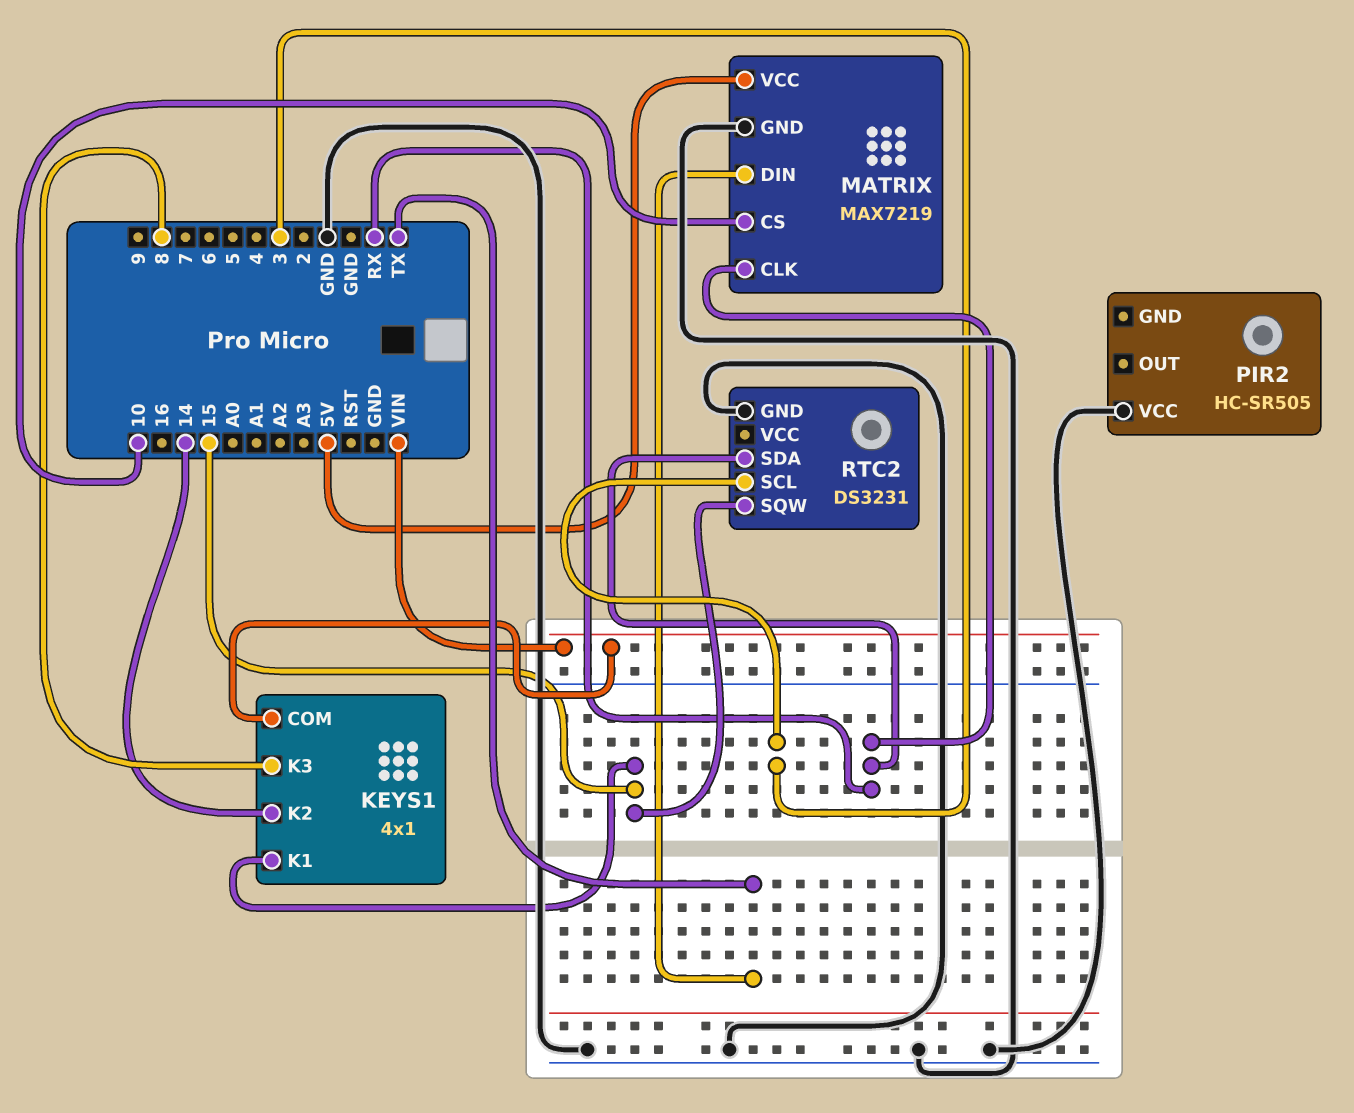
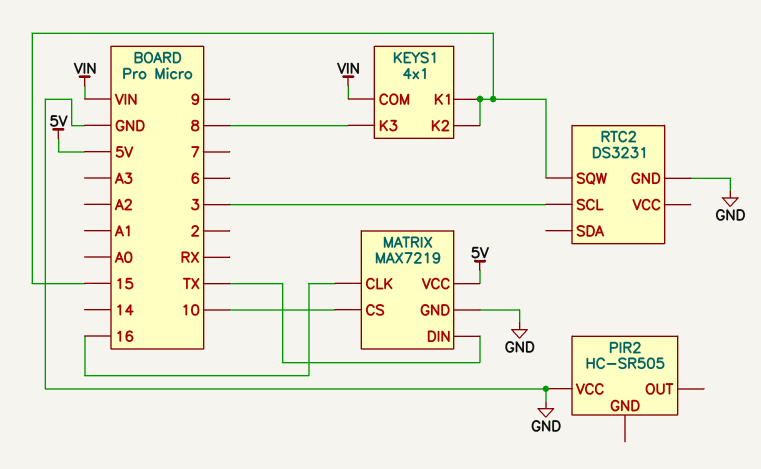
KEYS1 pin K2: 14 -> 15
MATRIX pin CLK: RX -> 16
RTC2 pin SDA: RX -> none

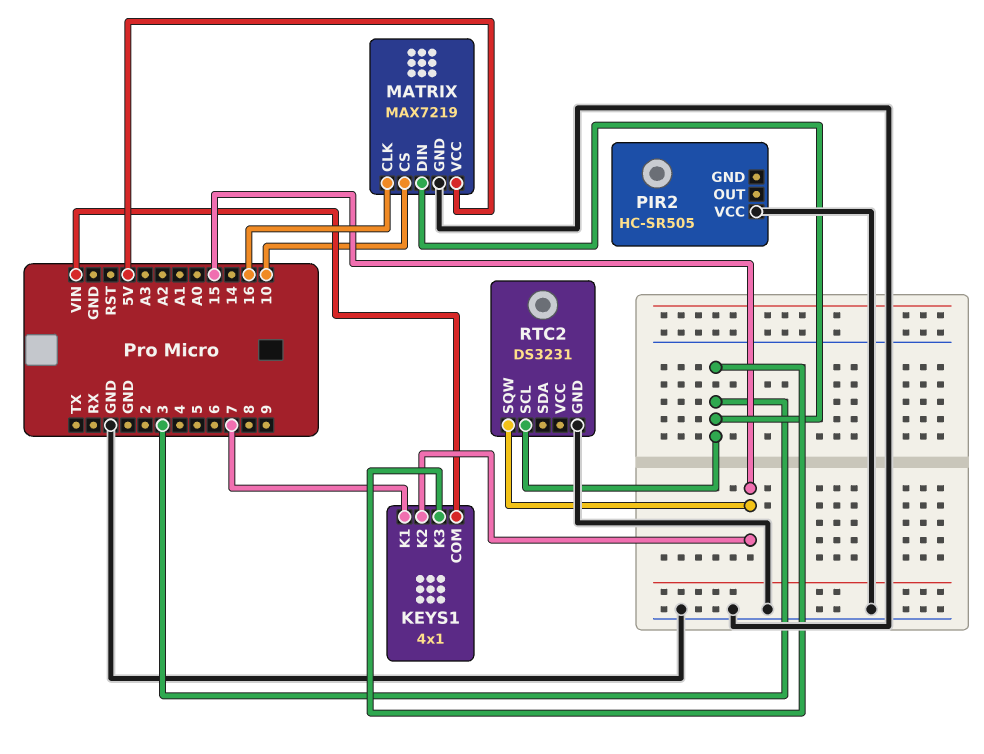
KEYS1 pin K1: 15 -> 7
KEYS1 pin K3: 8 -> 3
MATRIX pin DIN: TX -> 3

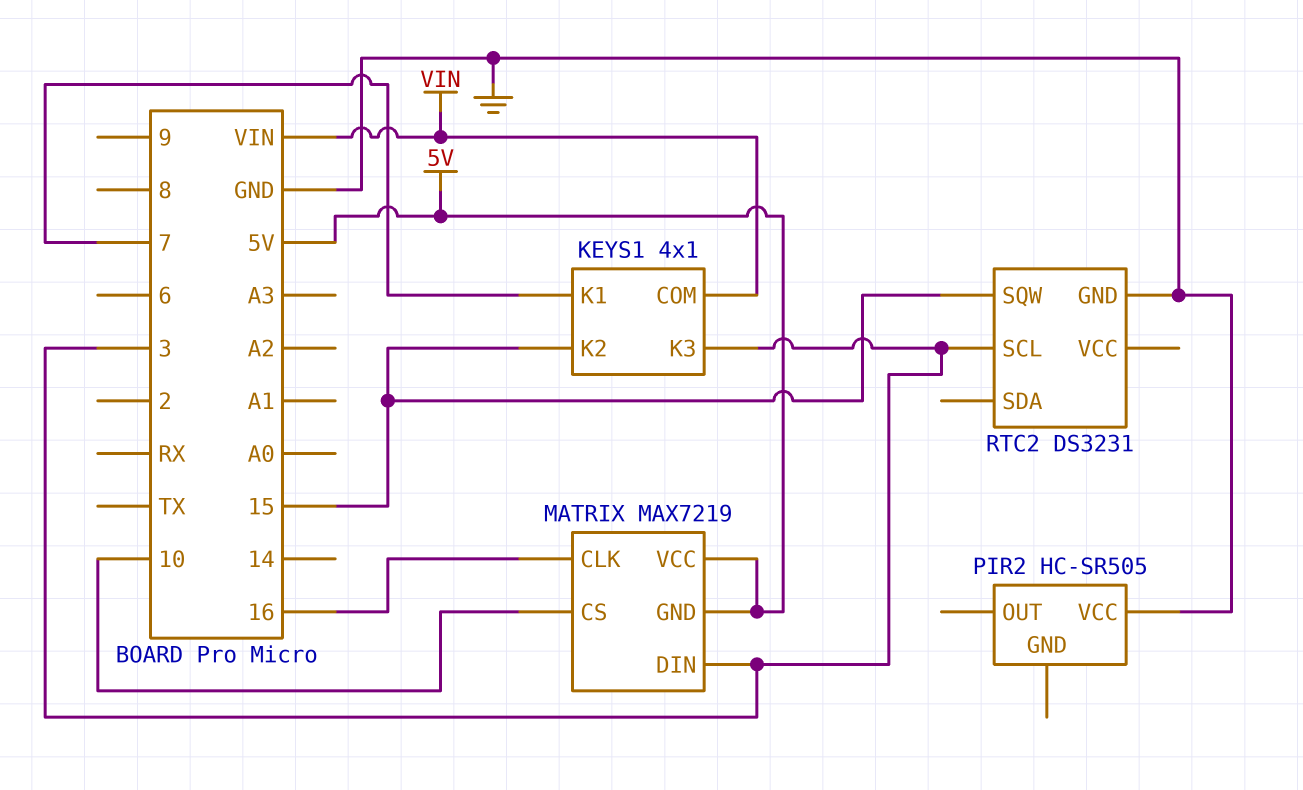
MATRIX pin GND: GND -> 5V

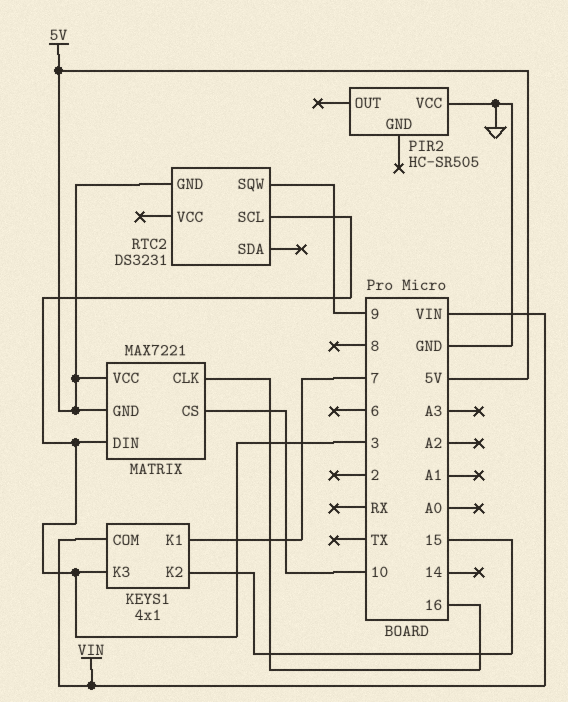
MATRIX: MAX7219 -> MAX7221
RTC2 pin GND: GND -> 5V
RTC2 pin SQW: 15 -> 9

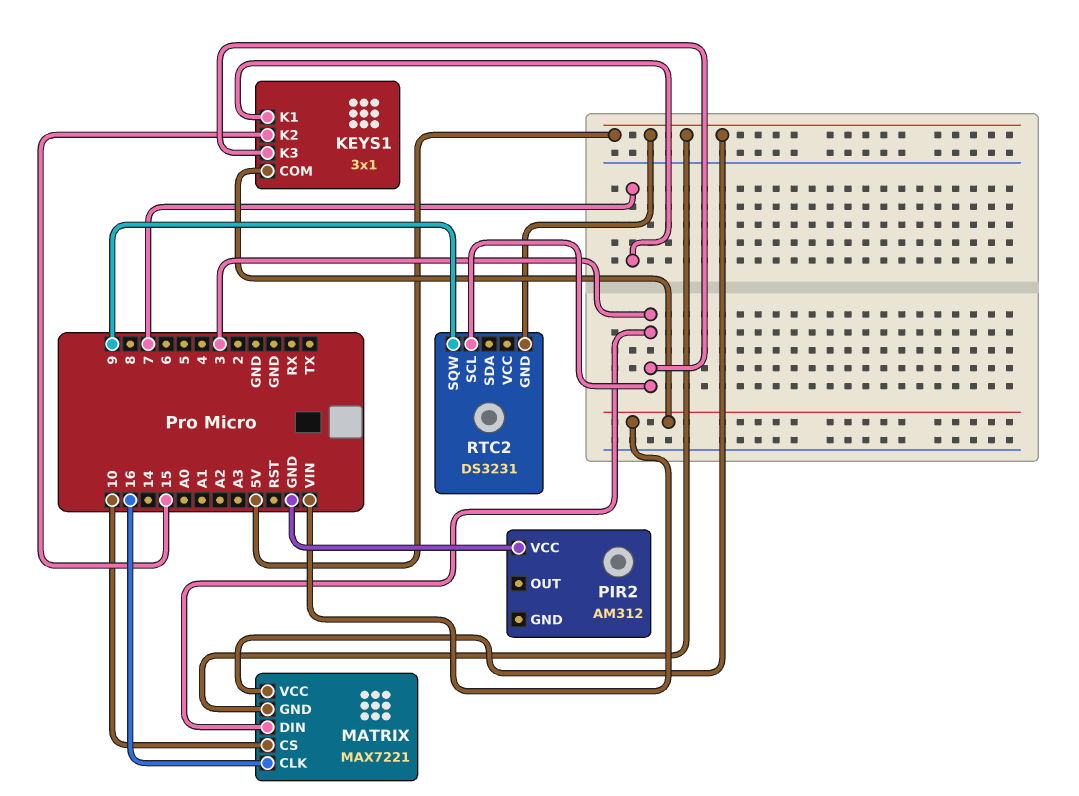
KEYS1: 4x1 -> 3x1
PIR2: HC-SR505 -> AM312

